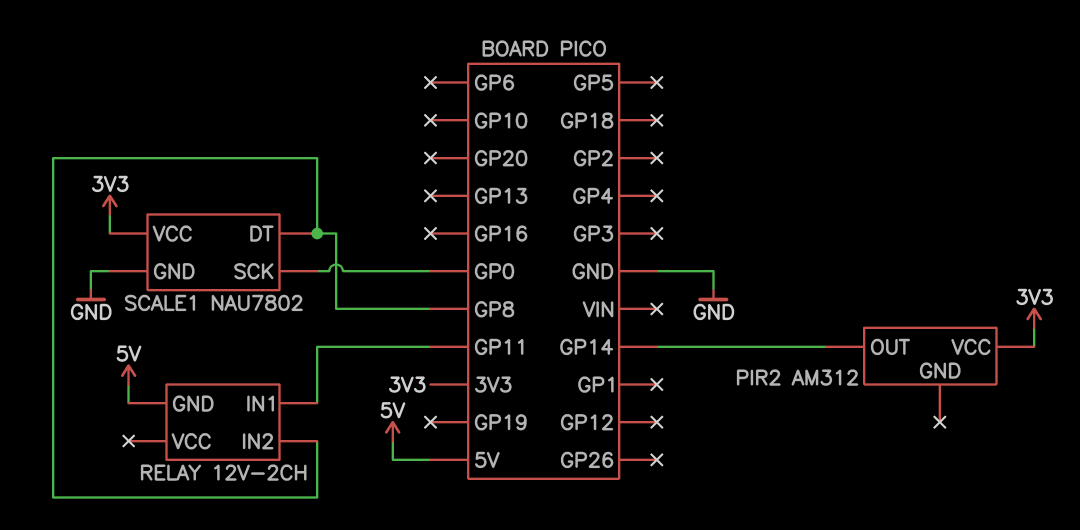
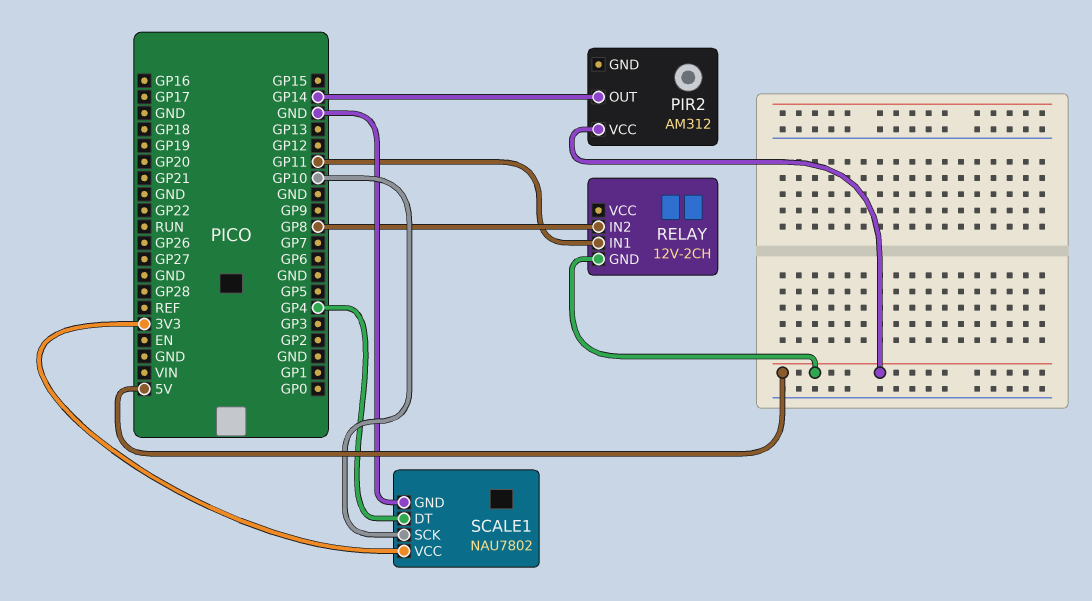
PIR2 pin VCC: 3V3 -> 5V
SCALE1 pin DT: GP8 -> GP4
SCALE1 pin SCK: GP0 -> GP10

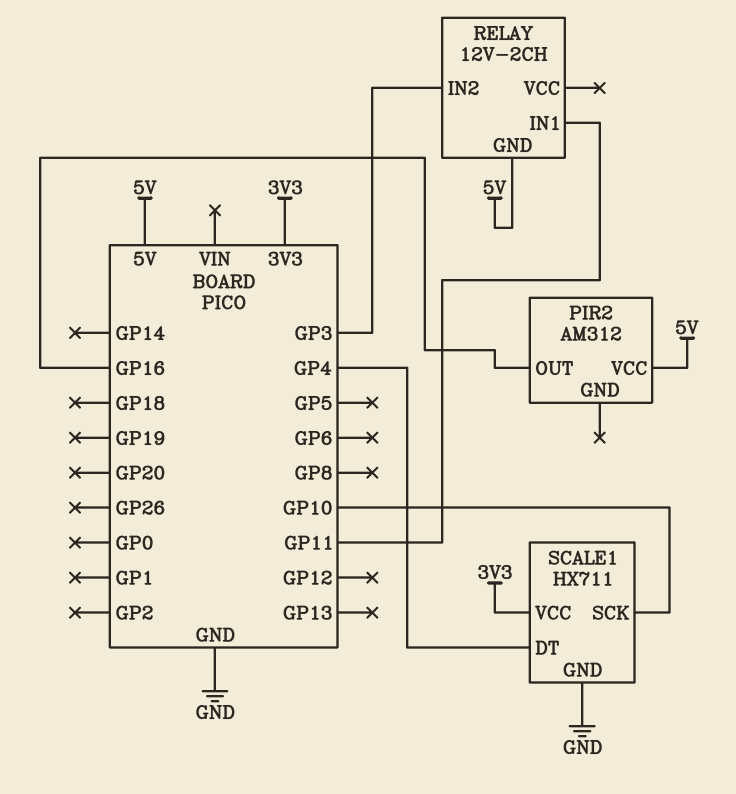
PIR2 pin OUT: GP14 -> GP16
RELAY pin IN2: GP8 -> GP3
SCALE1: NAU7802 -> HX711

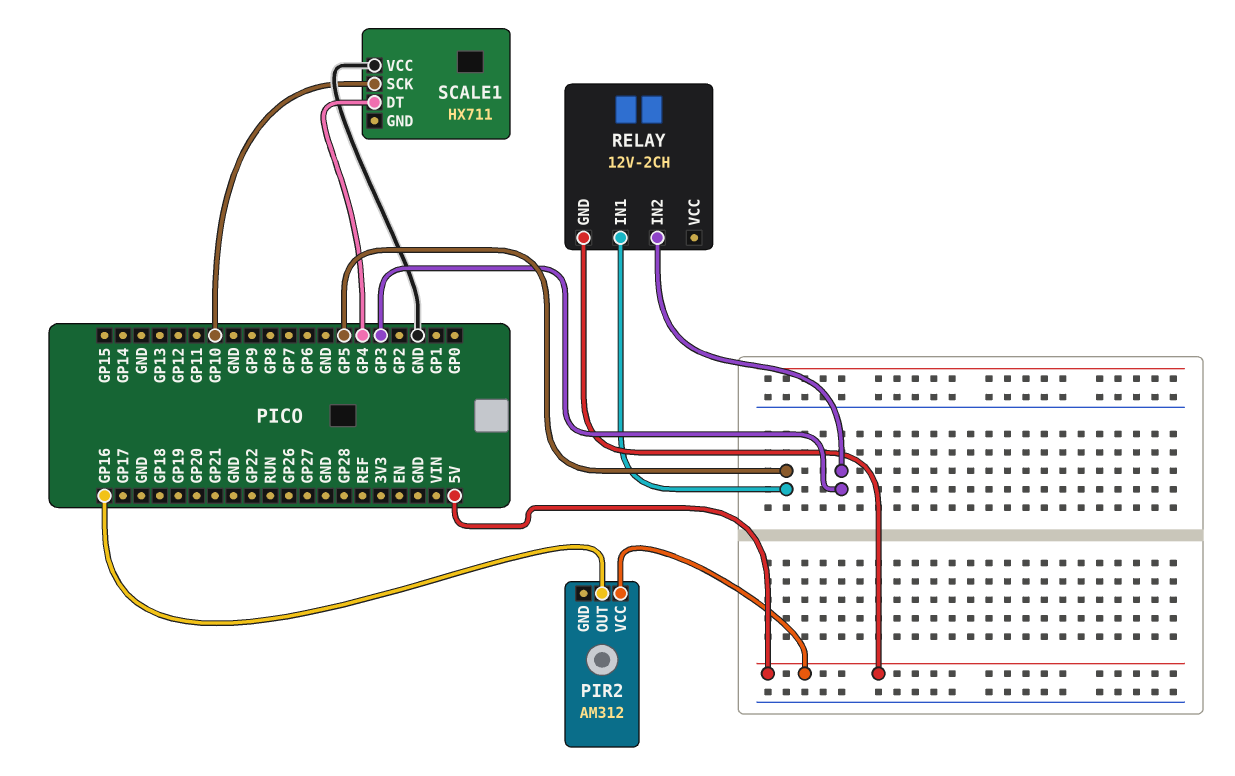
RELAY pin IN1: GP11 -> GP5
SCALE1 pin GND: GND -> none
SCALE1 pin VCC: 3V3 -> GND

